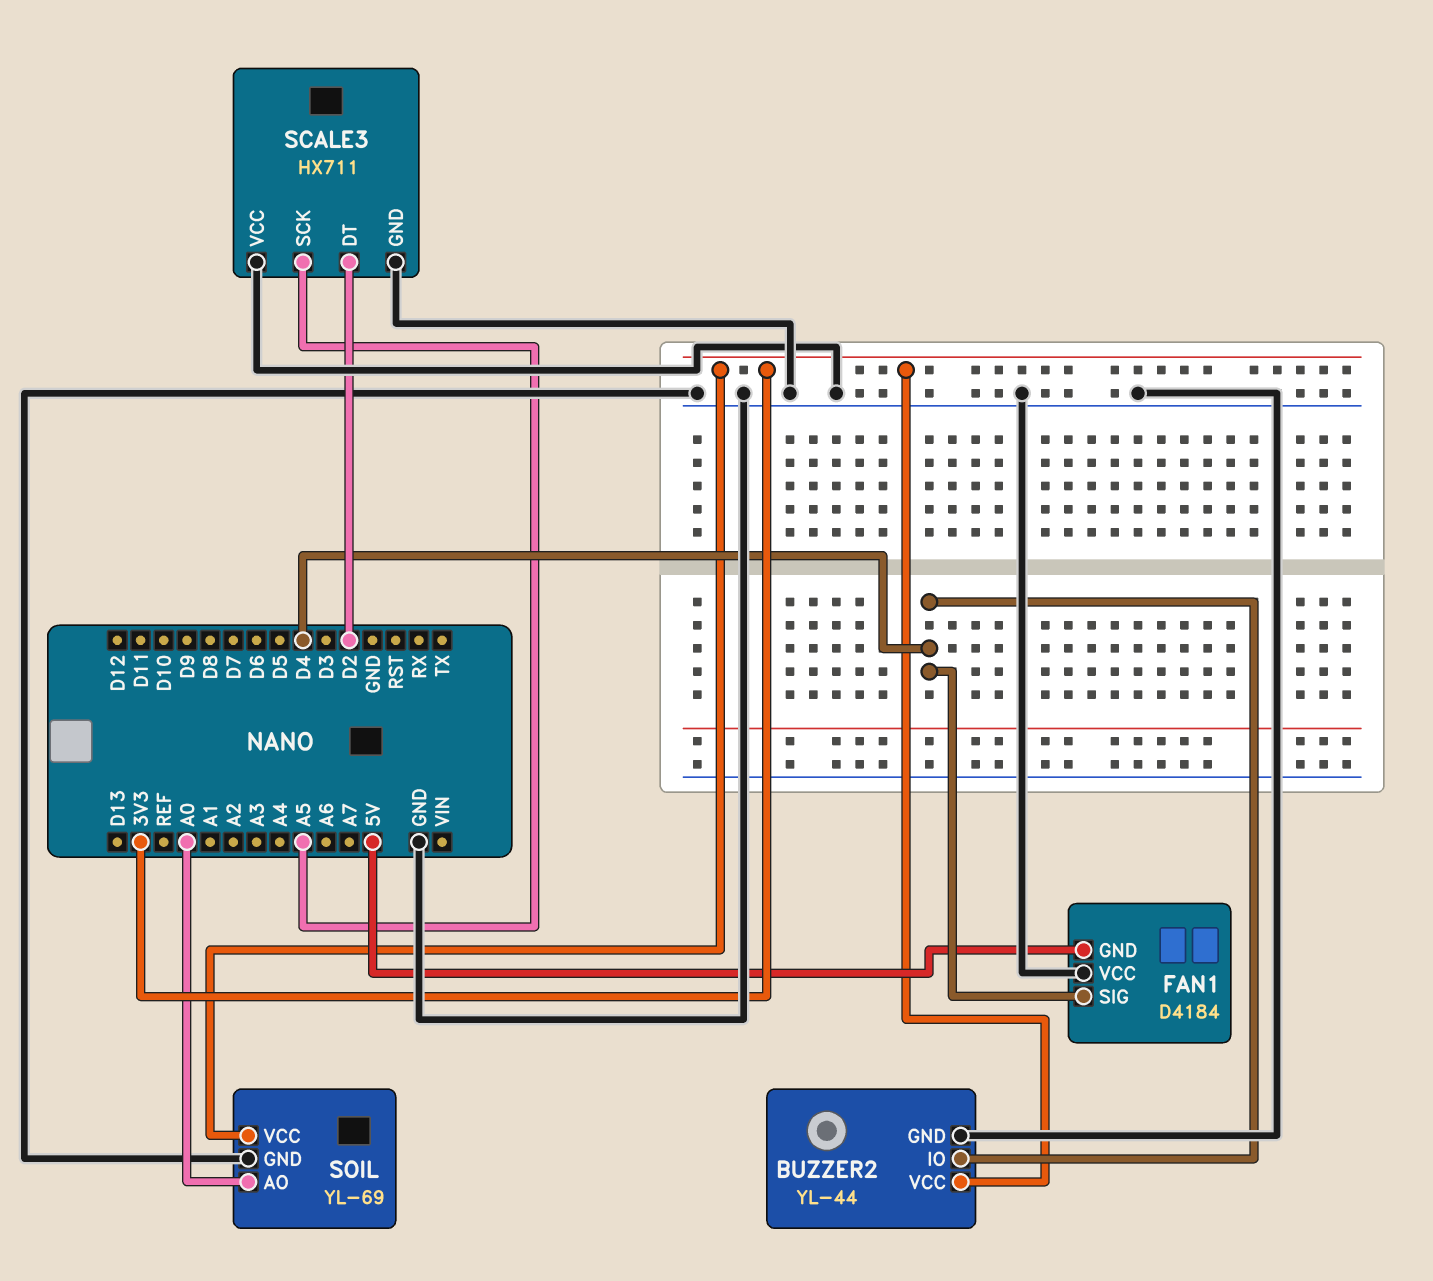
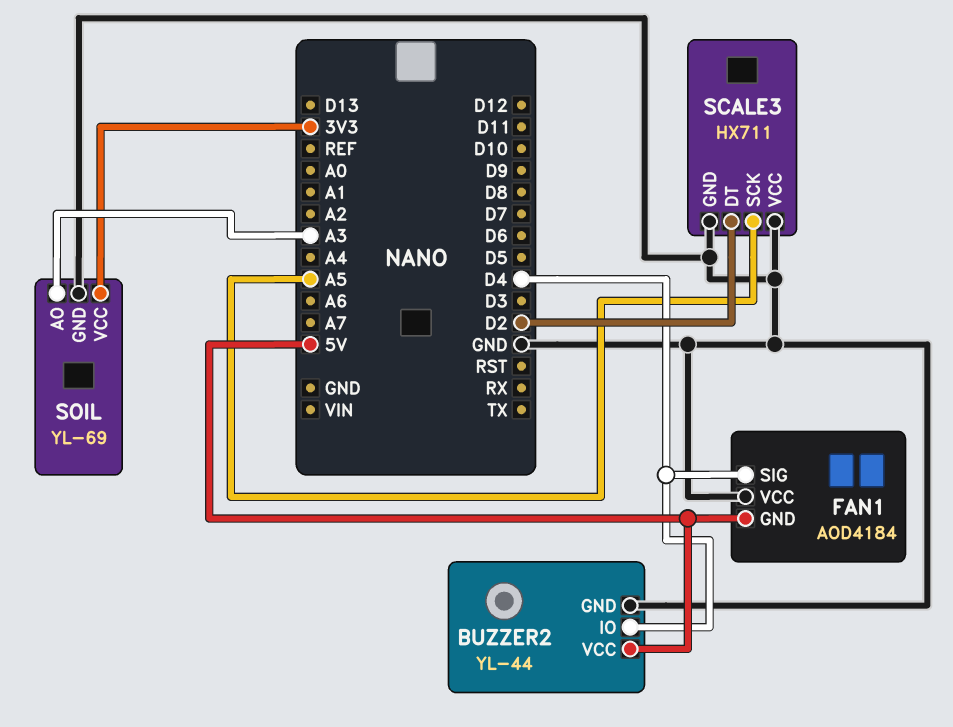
BUZZER2 pin VCC: 3V3 -> 5V
FAN1: D4184 -> AOD4184
SOIL pin AO: A0 -> A3

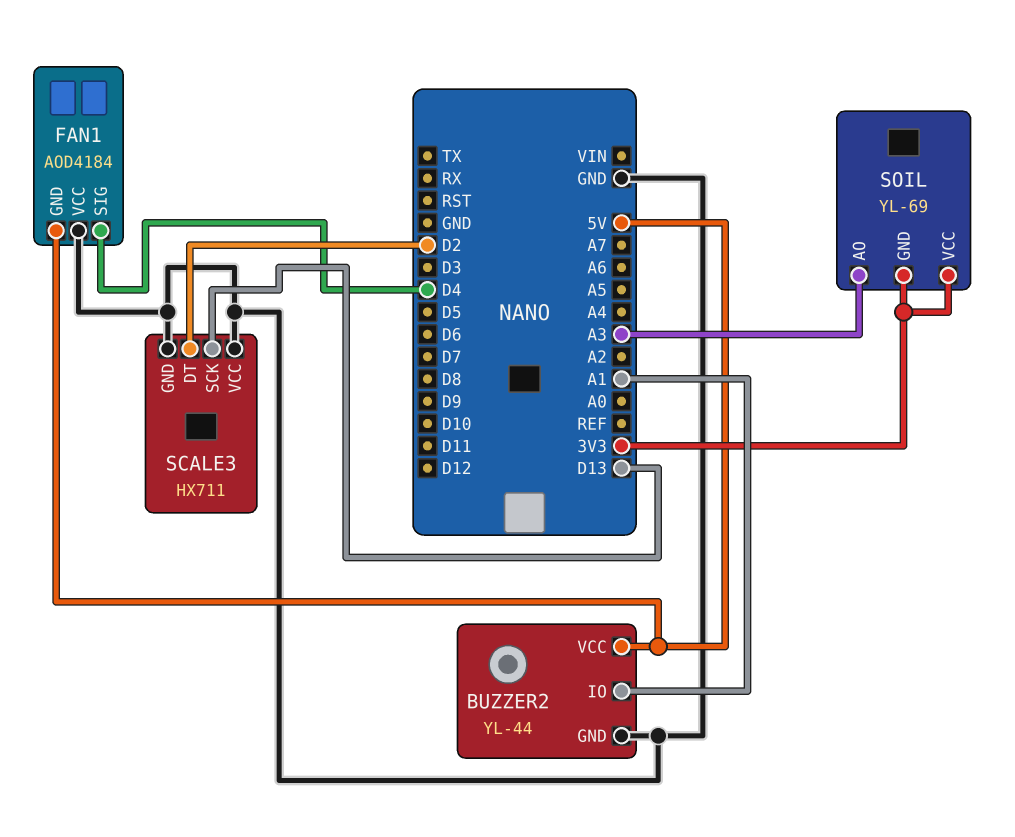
BUZZER2 pin IO: D4 -> A1
SCALE3 pin SCK: A5 -> D13
SOIL pin GND: GND -> 3V3

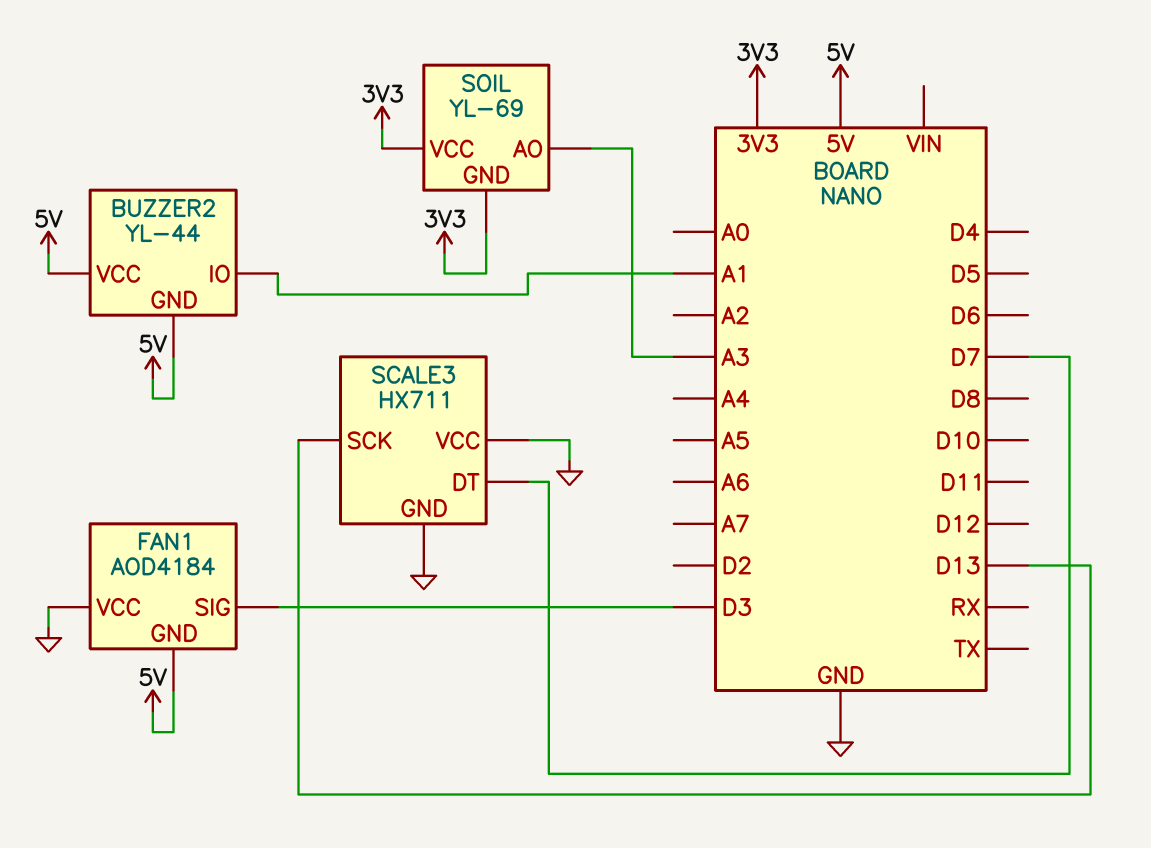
BUZZER2 pin GND: GND -> 5V
FAN1 pin SIG: D4 -> D3
SCALE3 pin DT: D2 -> D7

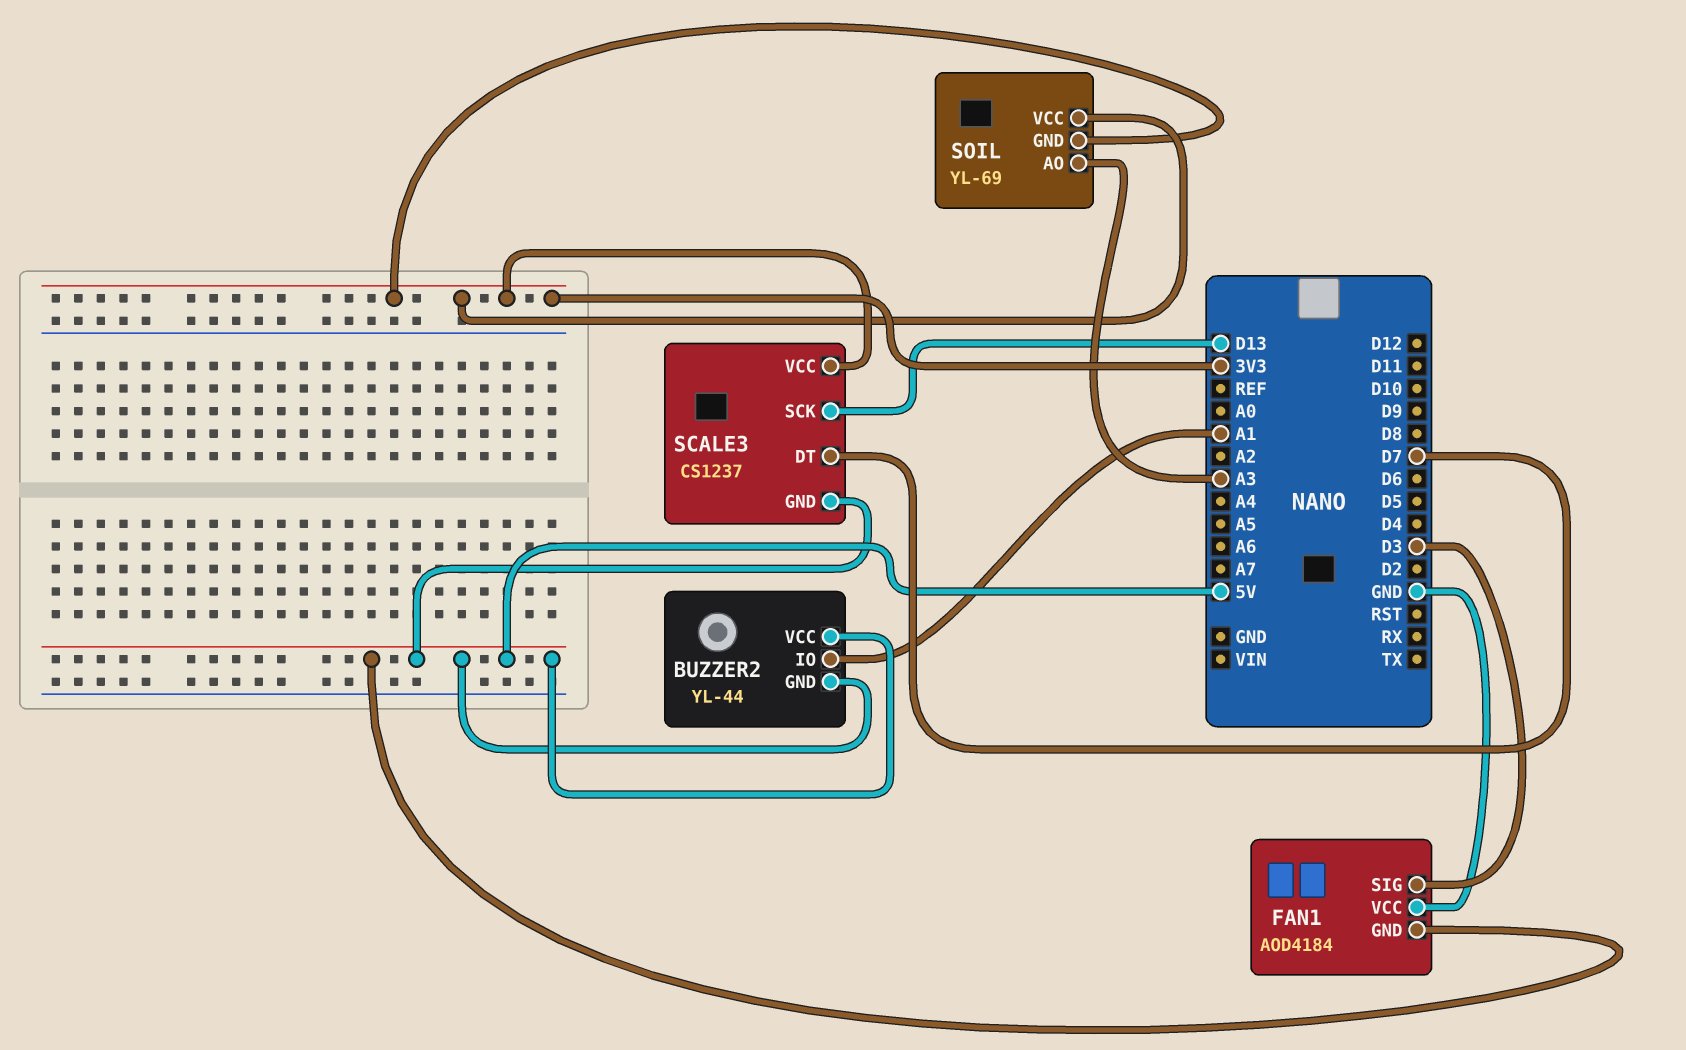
SCALE3: HX711 -> CS1237
SCALE3 pin GND: GND -> 5V
SCALE3 pin VCC: GND -> 3V3

